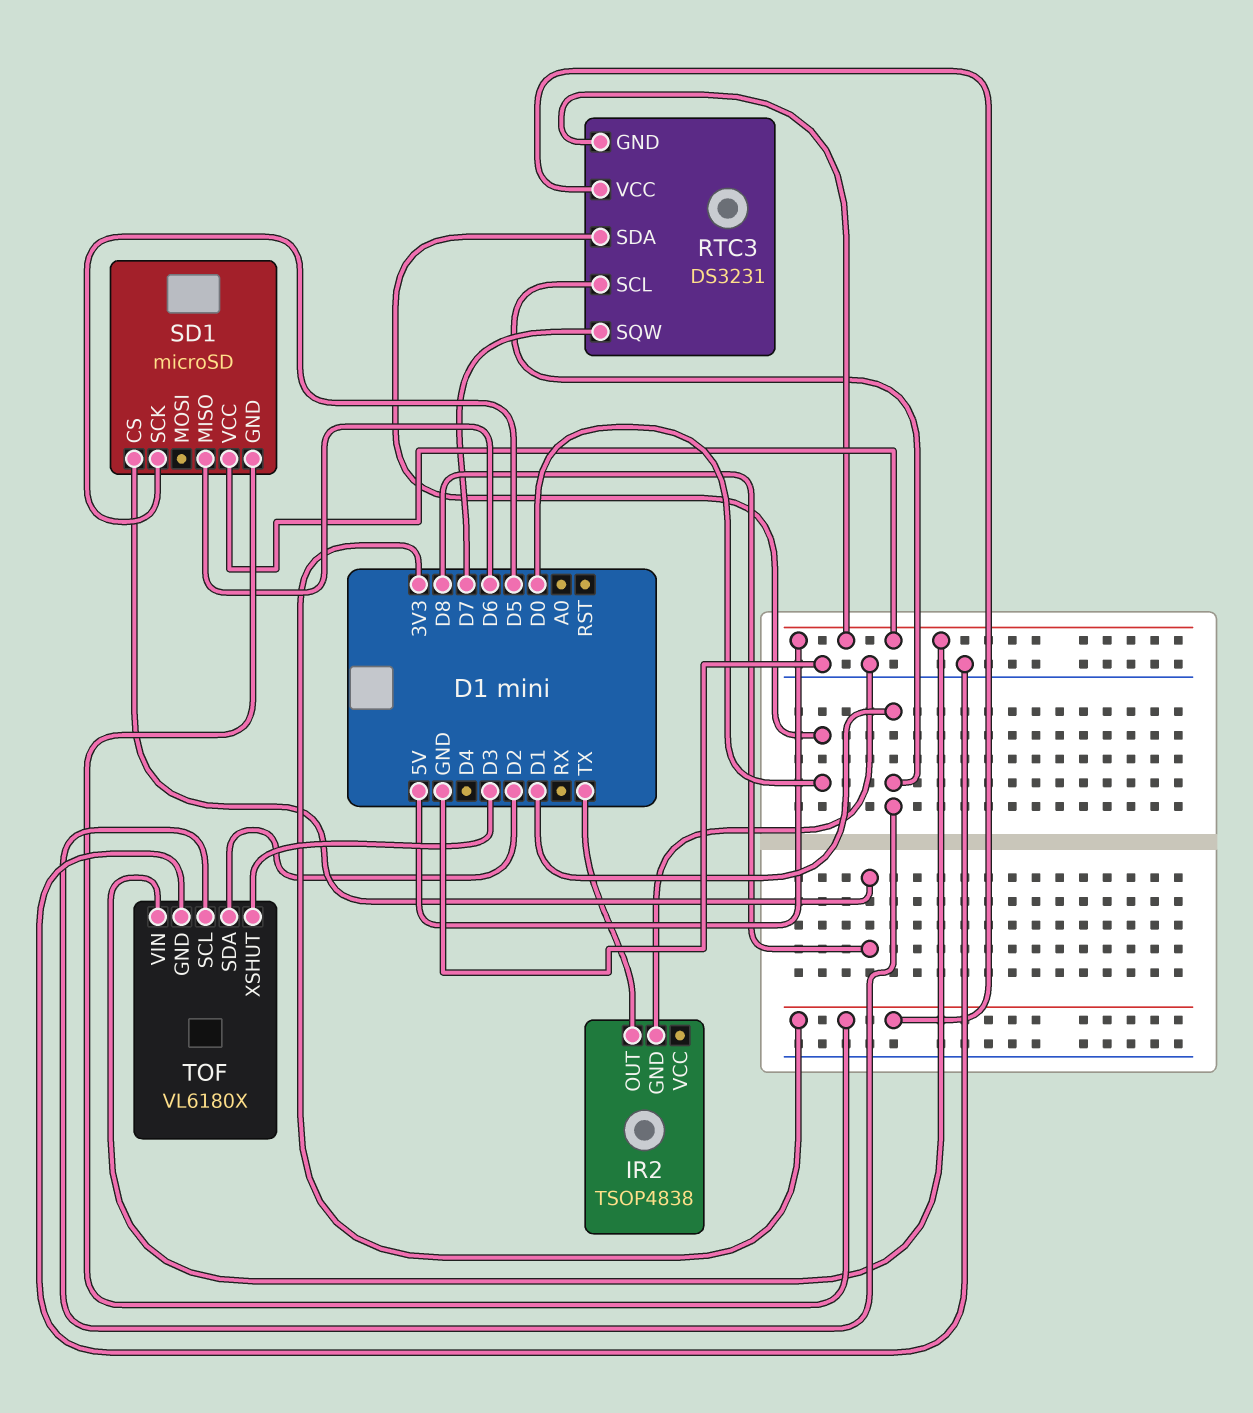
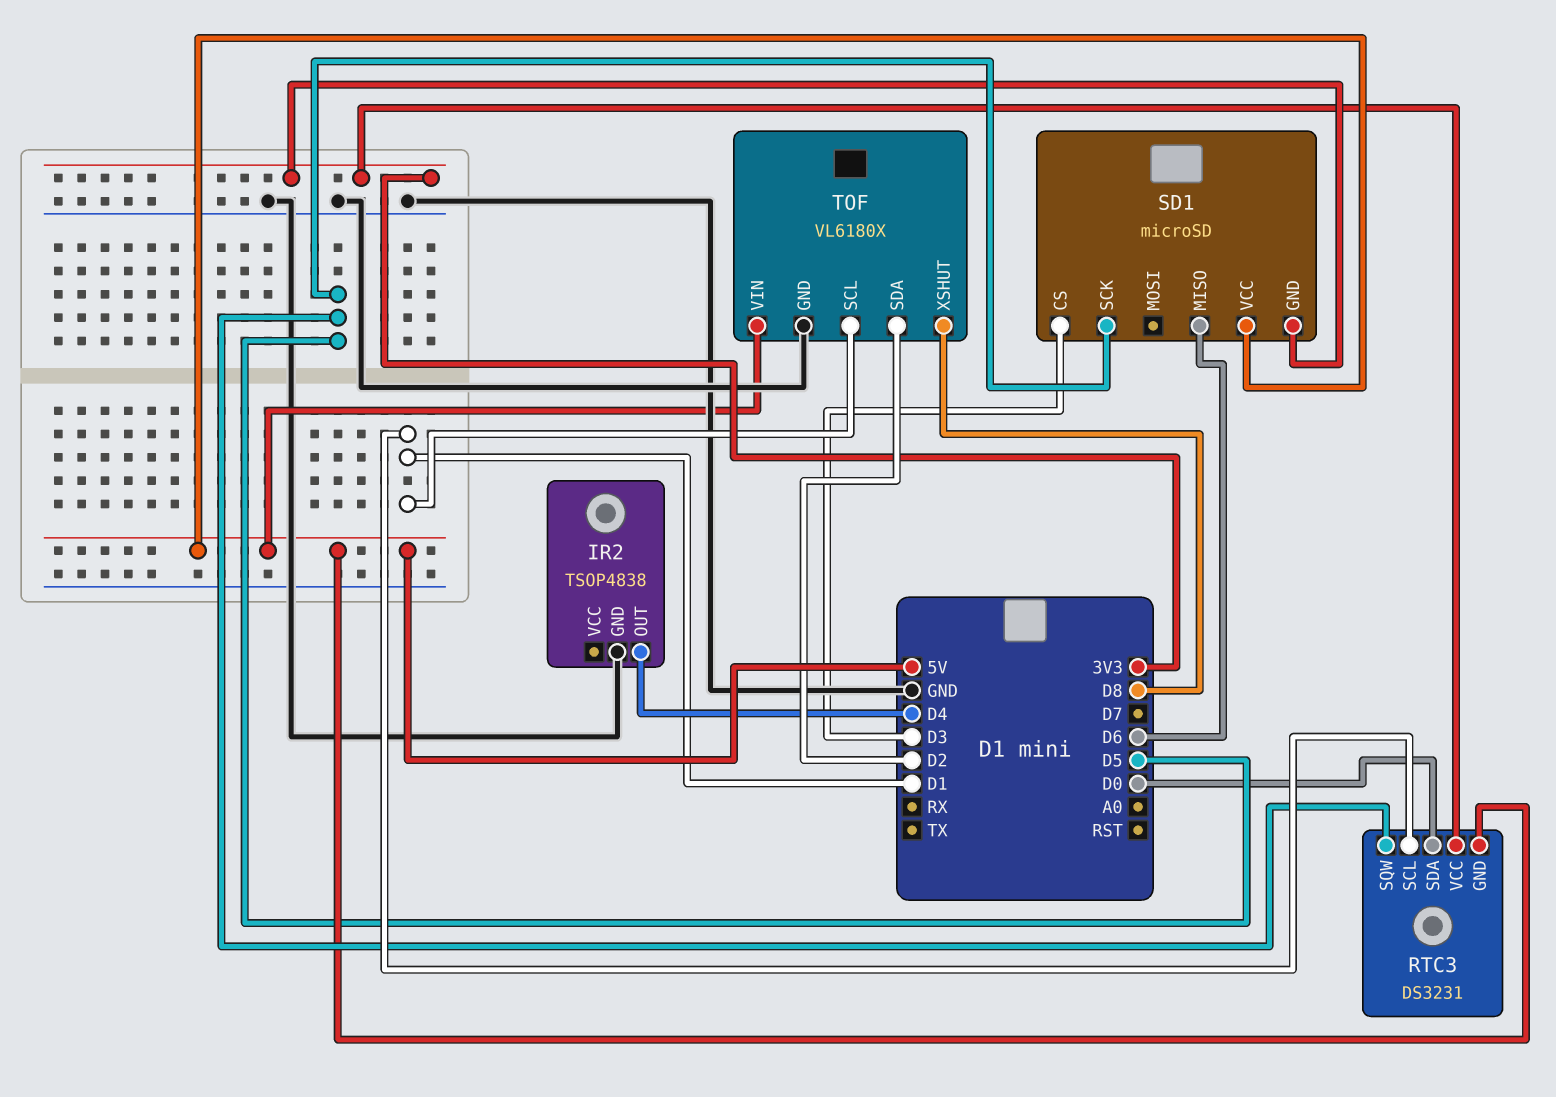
IR2 pin OUT: TX -> D4
RTC3 pin SQW: D7 -> D5
SD1 pin CS: D8 -> D3
TOF pin XSHUT: D3 -> D8

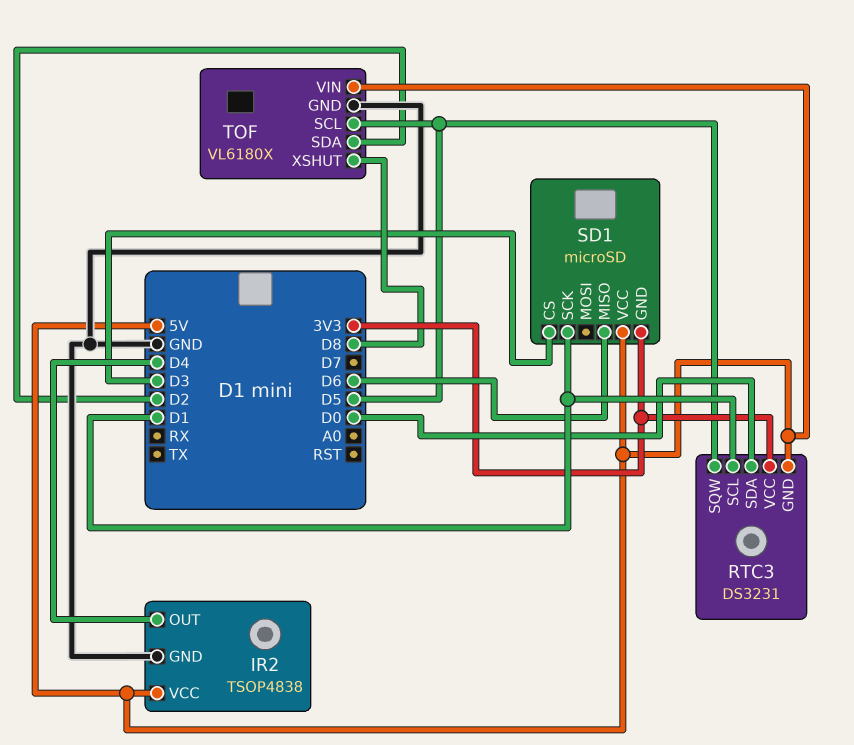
IR2 pin VCC: none -> 5V
SD1 pin SCK: D5 -> D1
TOF pin SCL: D1 -> D5

